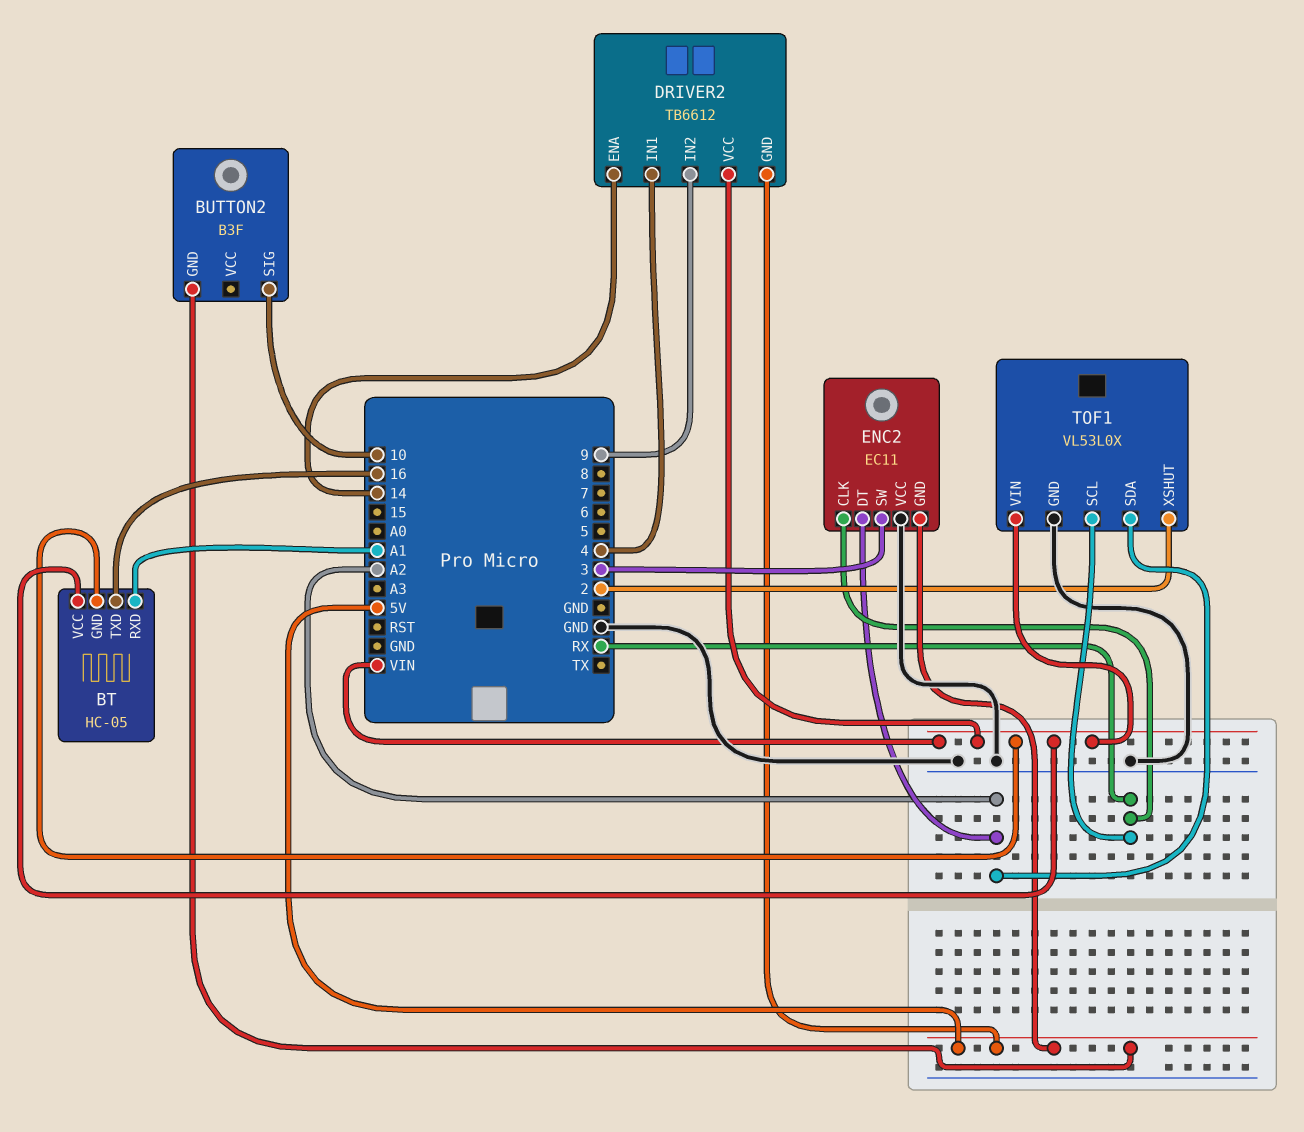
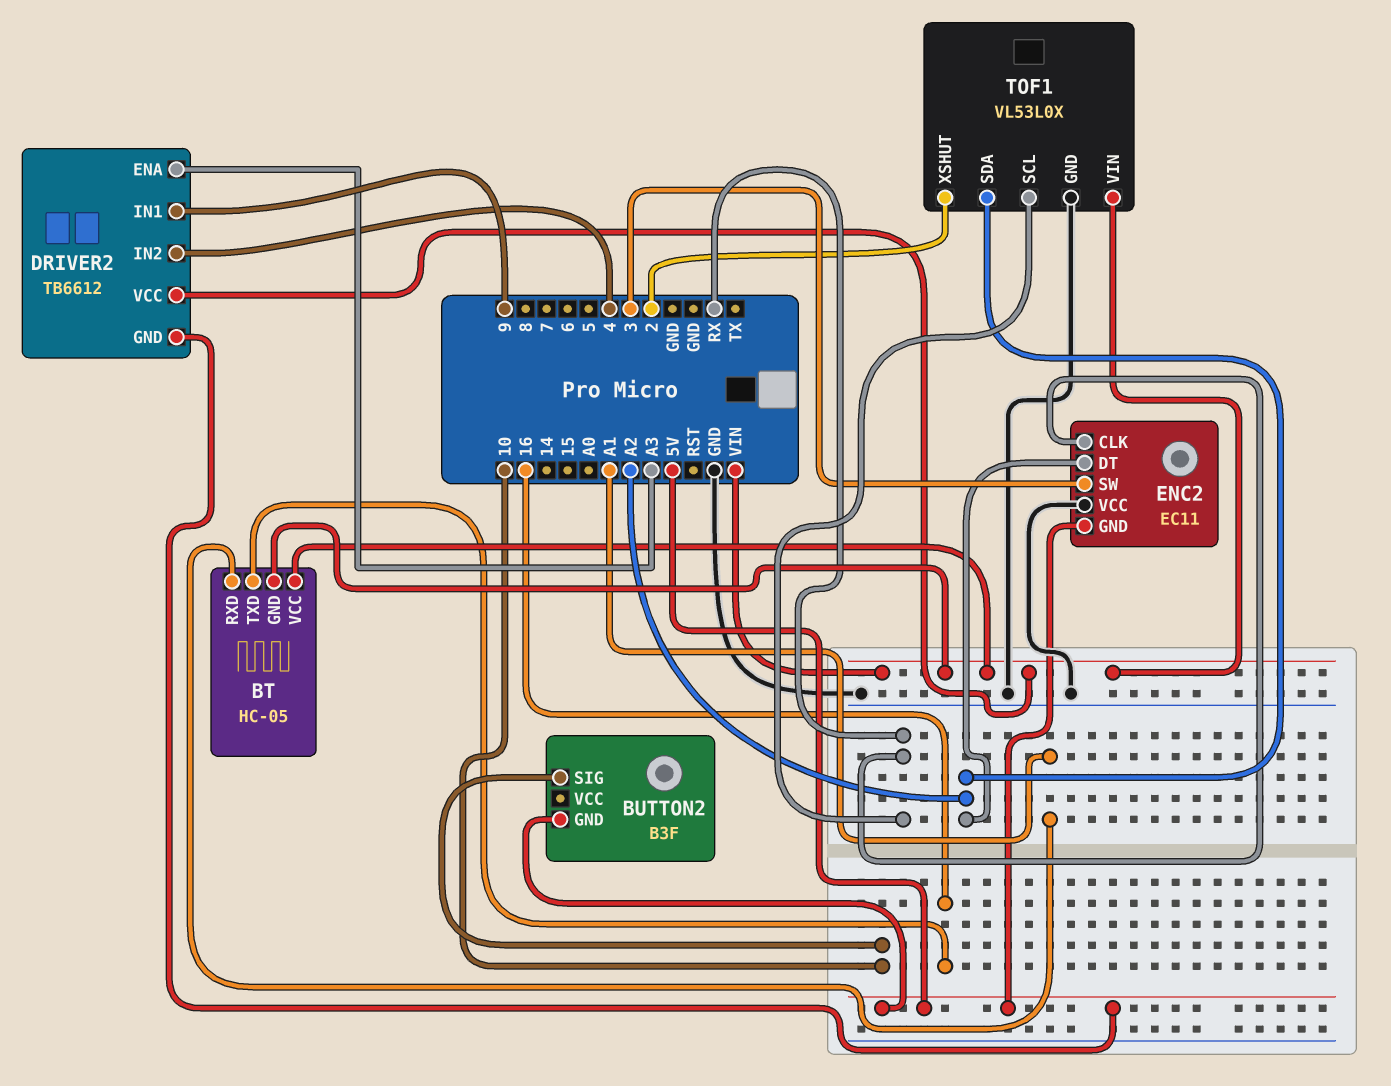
DRIVER2 pin ENA: 14 -> A3
DRIVER2 pin IN1: 4 -> 9
DRIVER2 pin IN2: 9 -> 4

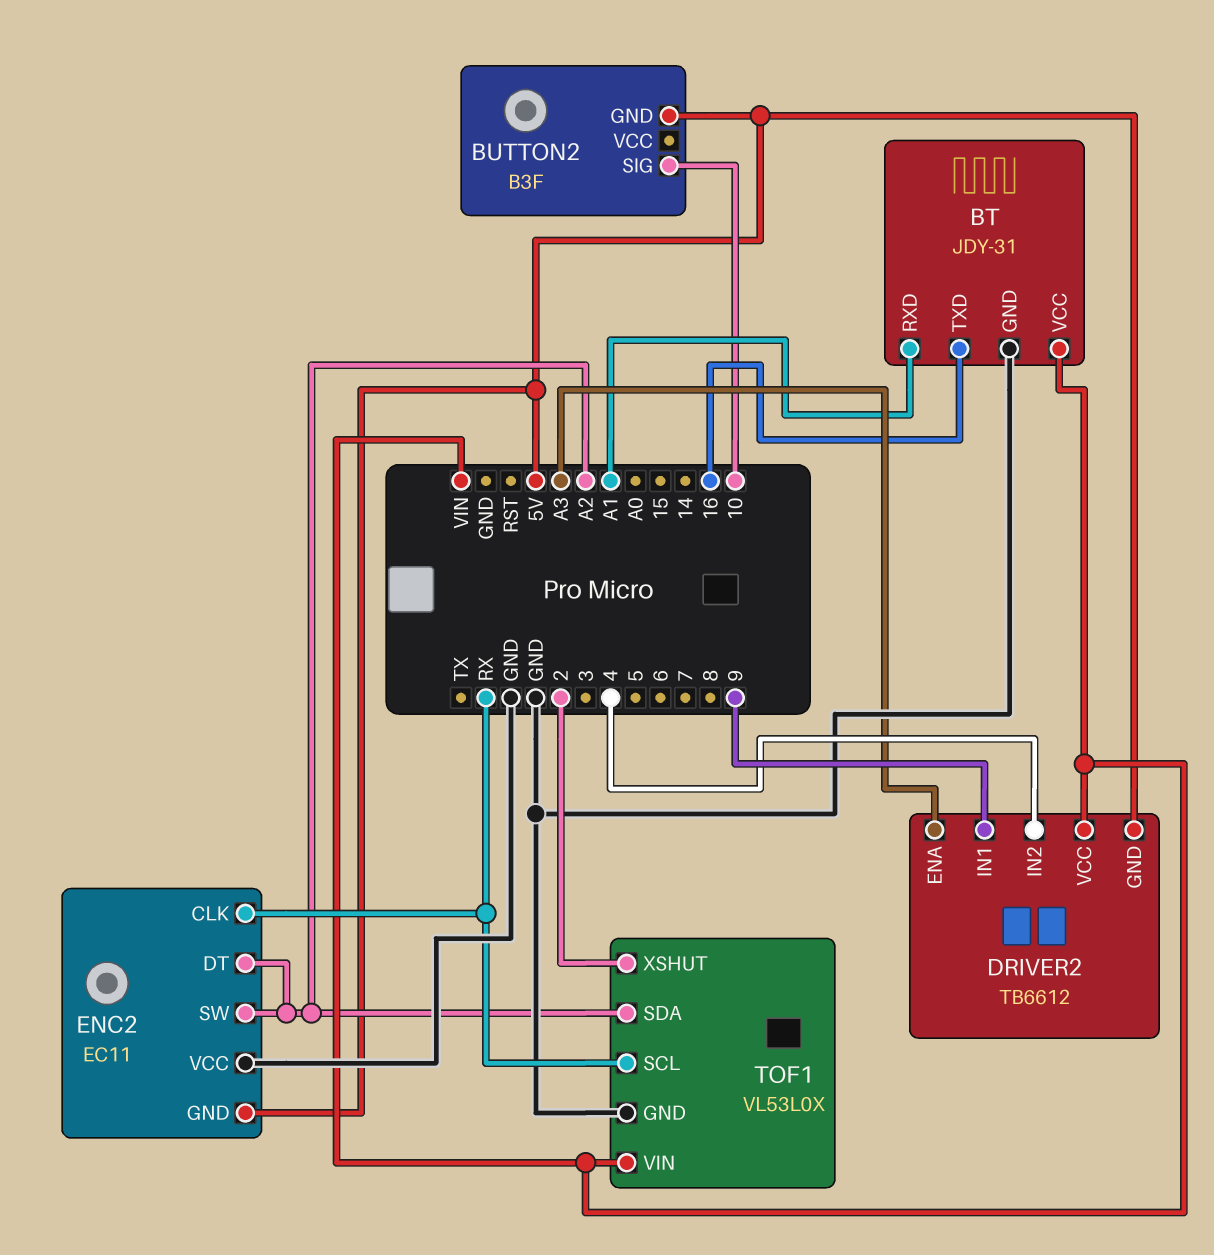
BT: HC-05 -> JDY-31
BT pin GND: VIN -> GND
ENC2 pin SW: 3 -> A2

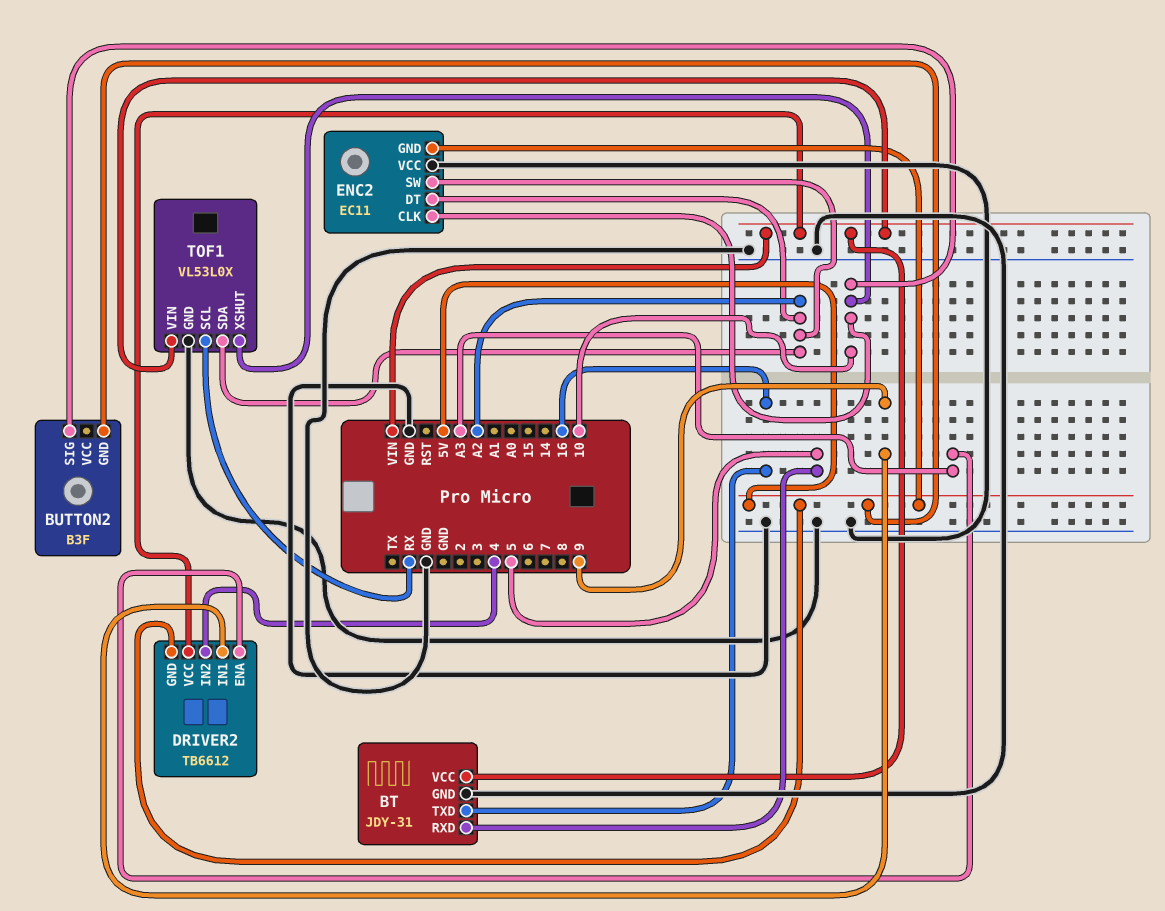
BT pin RXD: A1 -> 5
ENC2 pin CLK: RX -> 10
TOF1 pin XSHUT: 2 -> 10

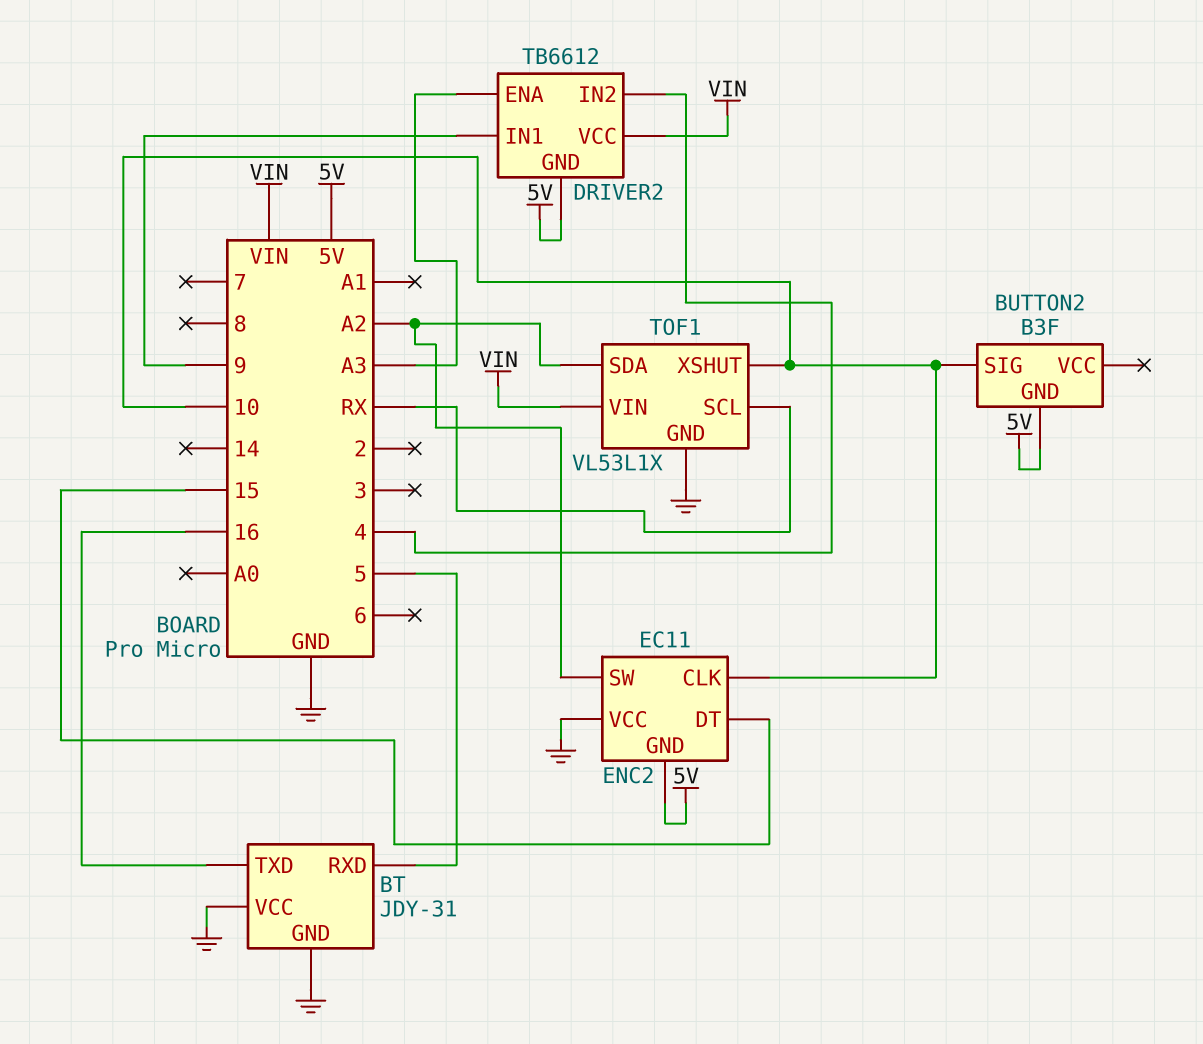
BT pin VCC: VIN -> GND
ENC2 pin DT: A2 -> 15
TOF1: VL53L0X -> VL53L1X

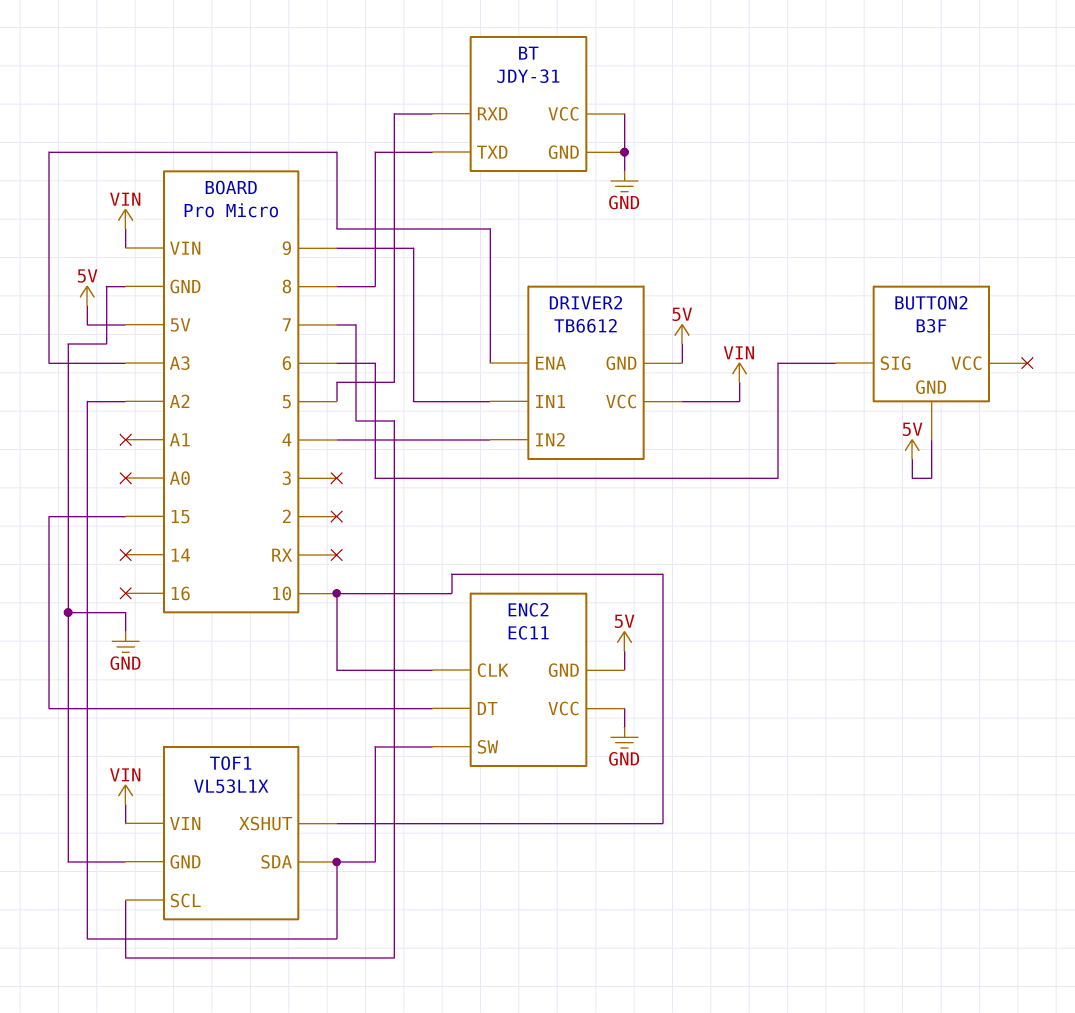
BT pin TXD: 16 -> 8
BUTTON2 pin SIG: 10 -> 6
TOF1 pin SCL: RX -> 7

